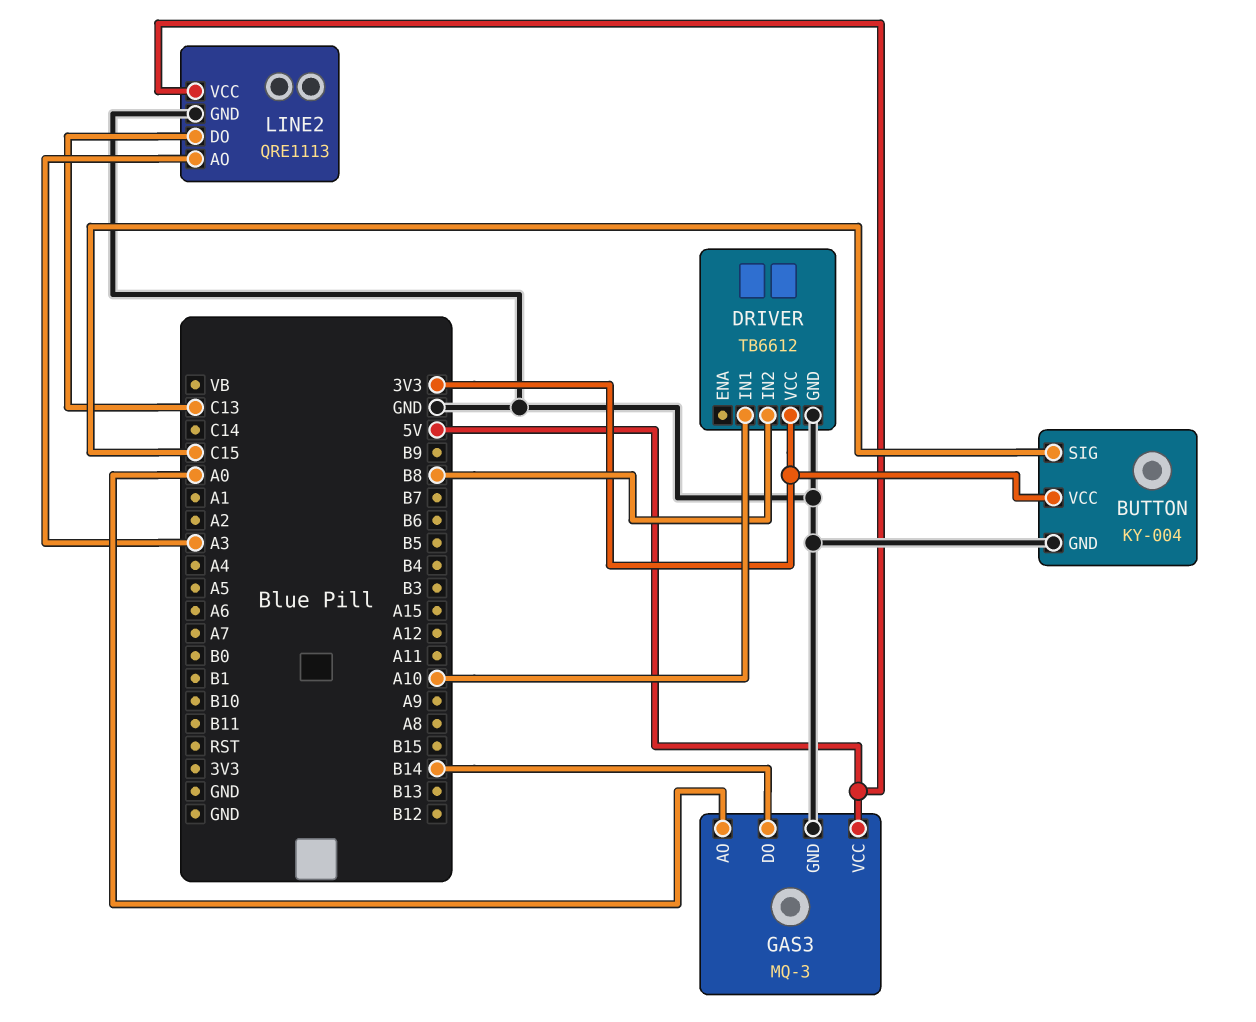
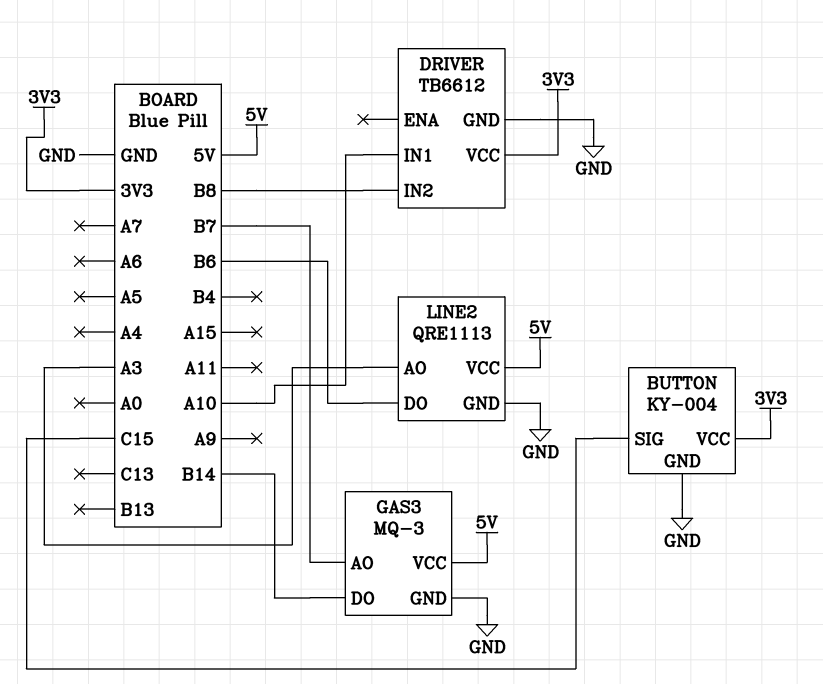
GAS3 pin AO: A0 -> B7
LINE2 pin DO: C13 -> B6

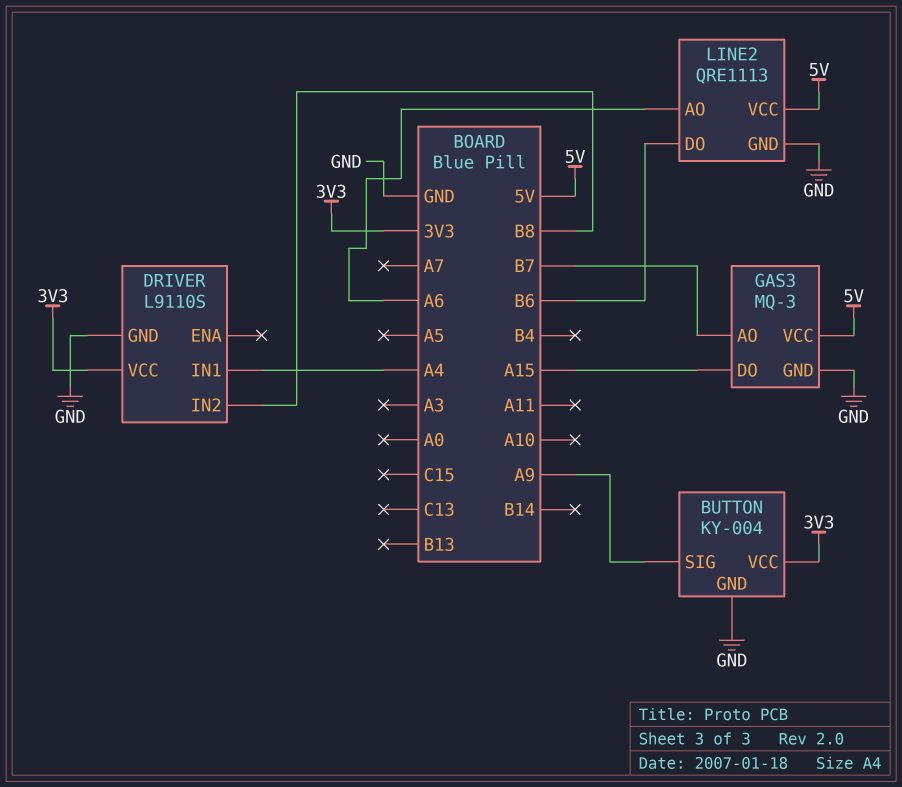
BUTTON pin SIG: C15 -> A9
DRIVER: TB6612 -> L9110S
DRIVER pin IN1: A10 -> A4
GAS3 pin DO: B14 -> A15
LINE2 pin AO: A3 -> A6

